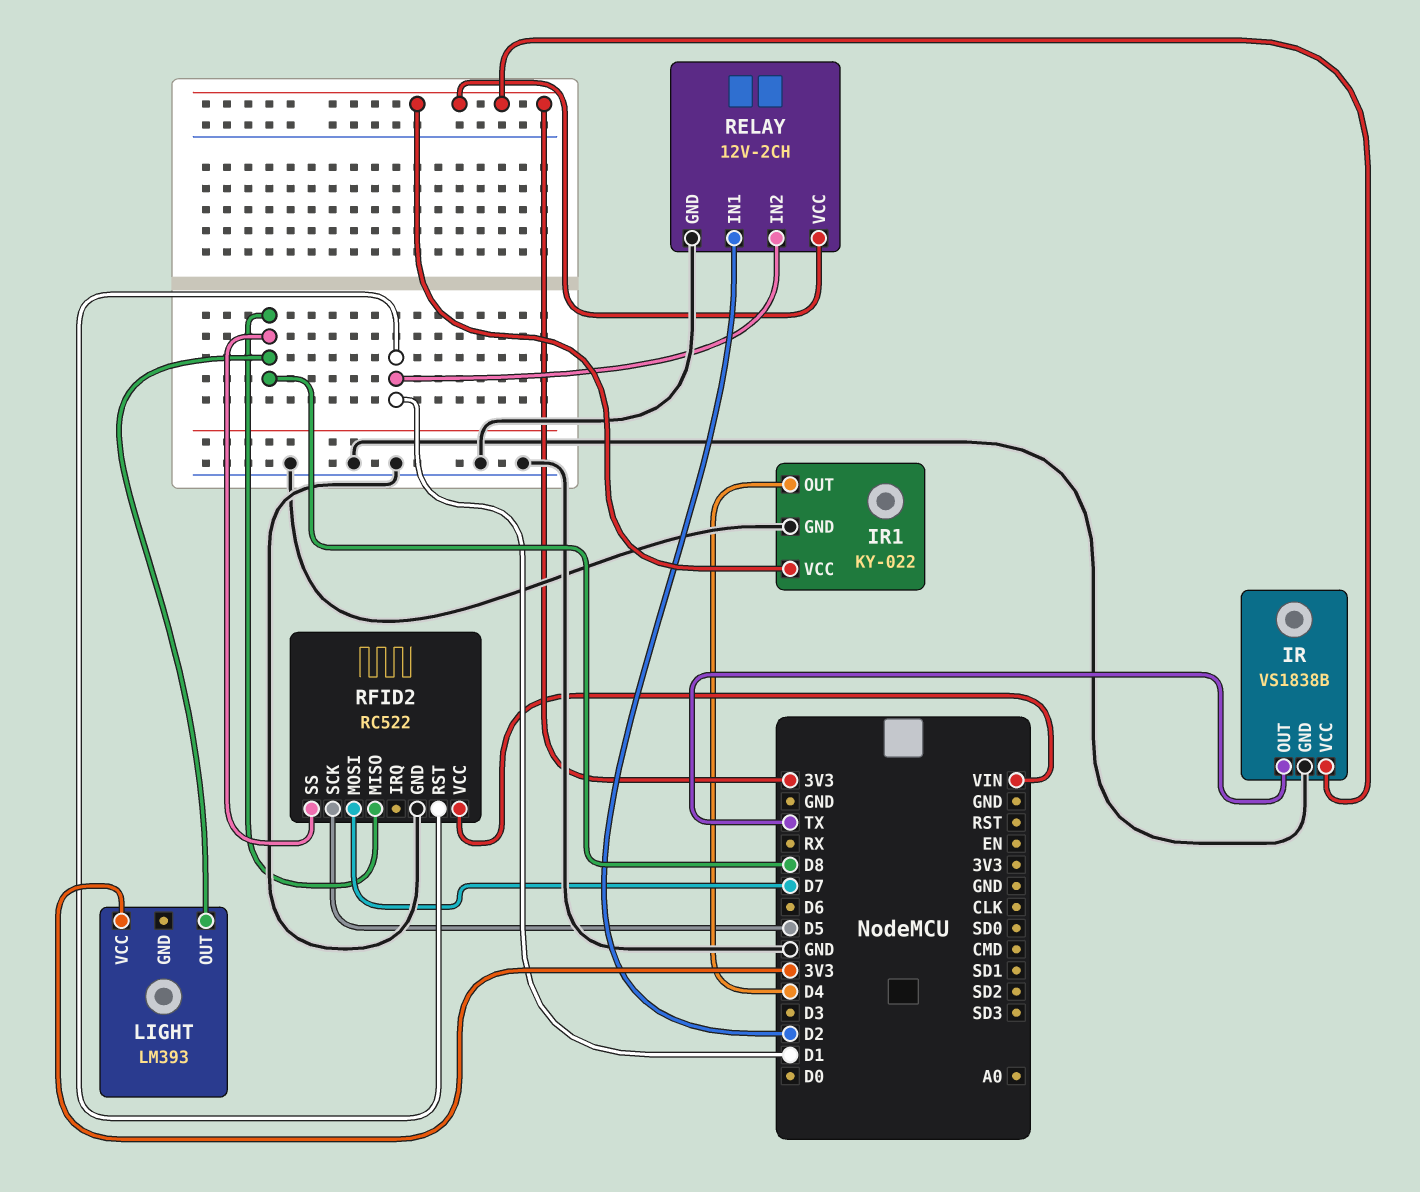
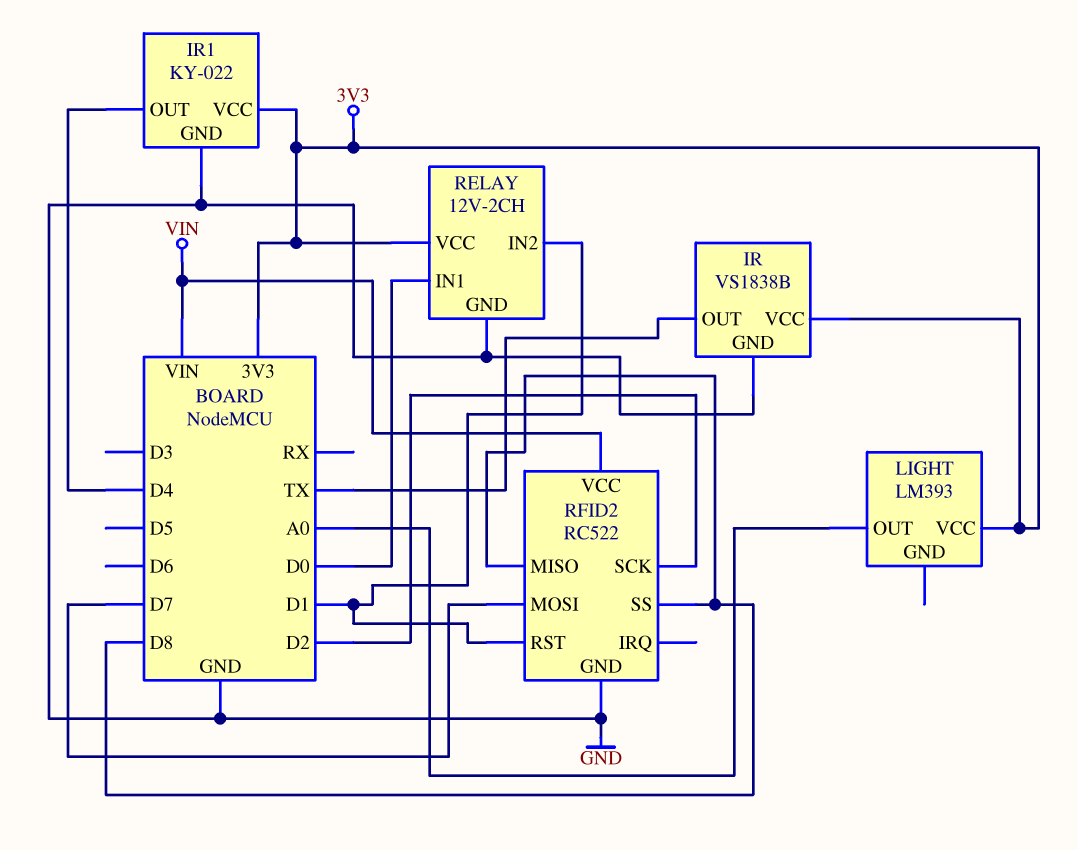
LIGHT pin OUT: D8 -> A0
RELAY pin IN1: D2 -> D0
RFID2 pin SCK: D5 -> D2

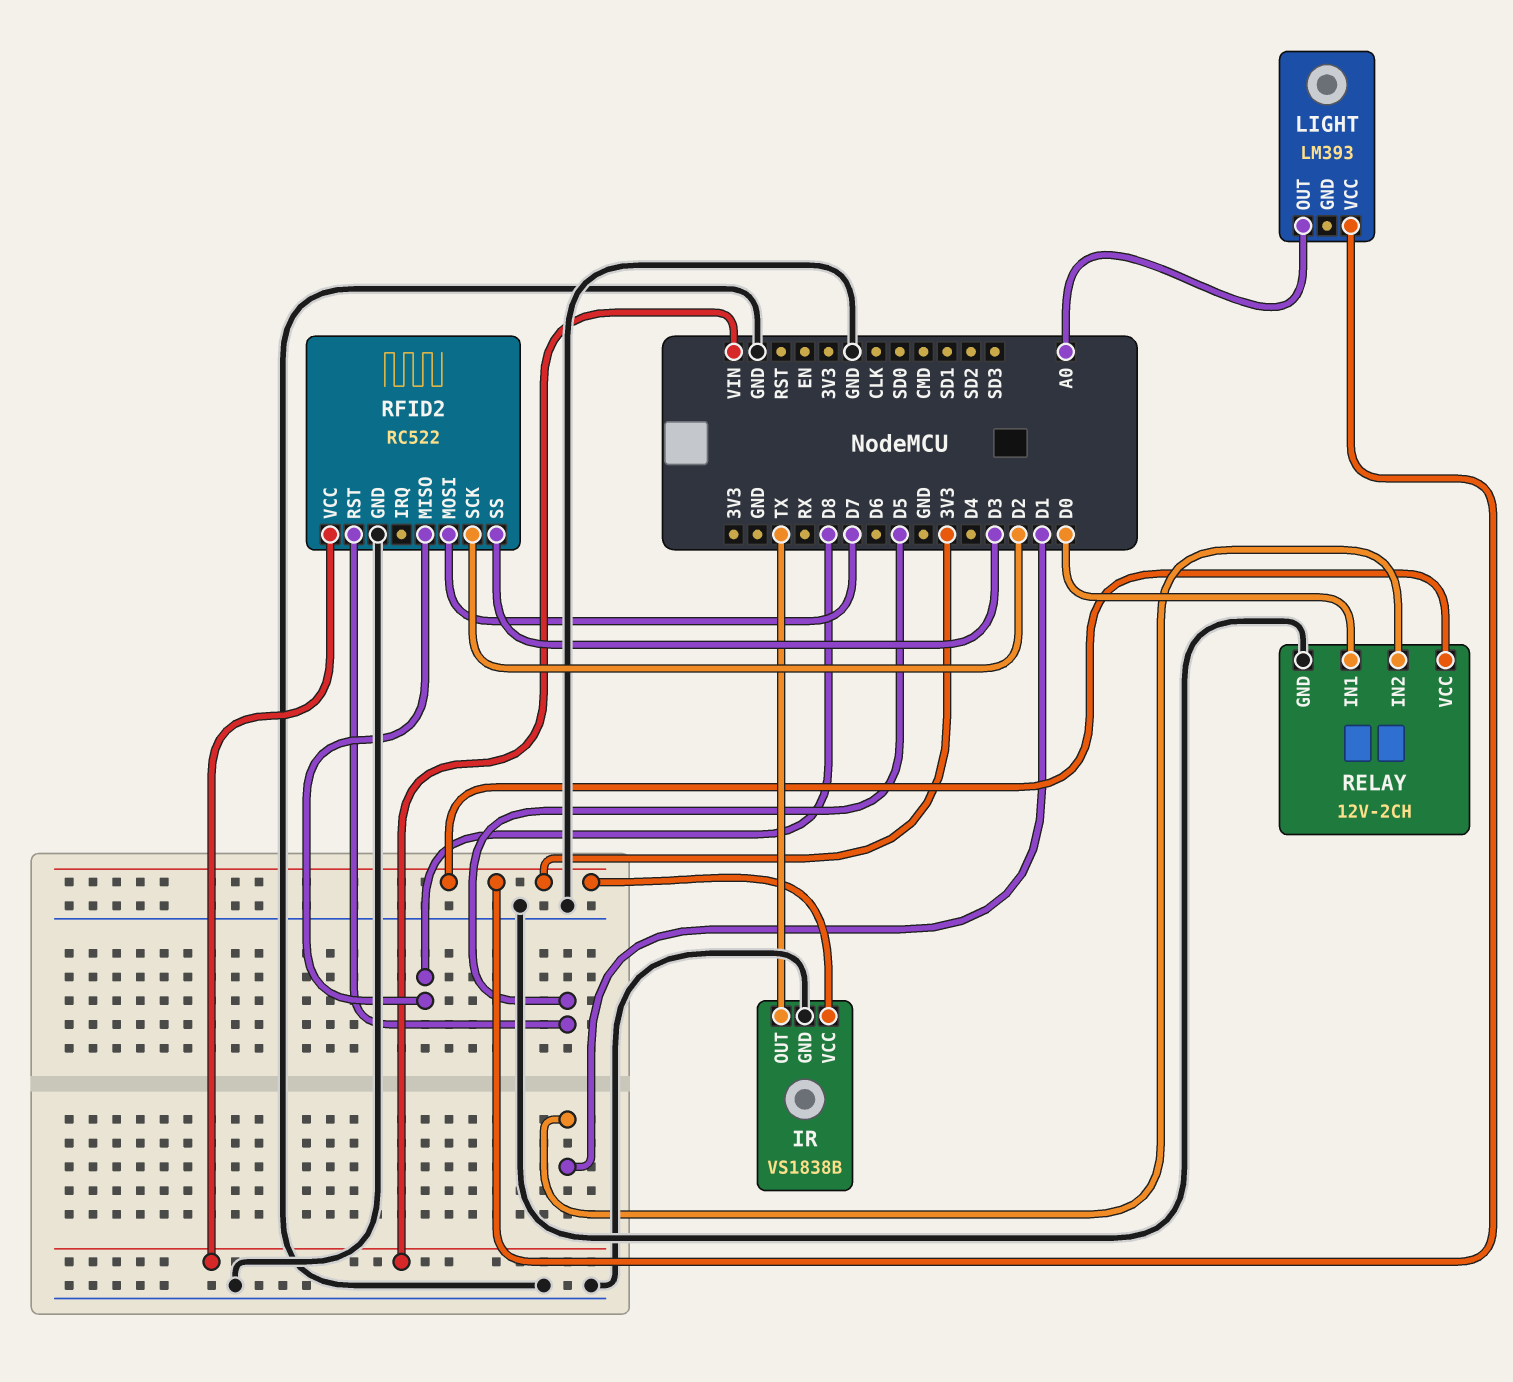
IR1: KY-022 -> none
IR1 pin GND: GND -> none
IR1 pin OUT: D4 -> none
IR1 pin VCC: 3V3 -> none
RFID2 pin RST: D1 -> D5
RFID2 pin SS: D8 -> D3

